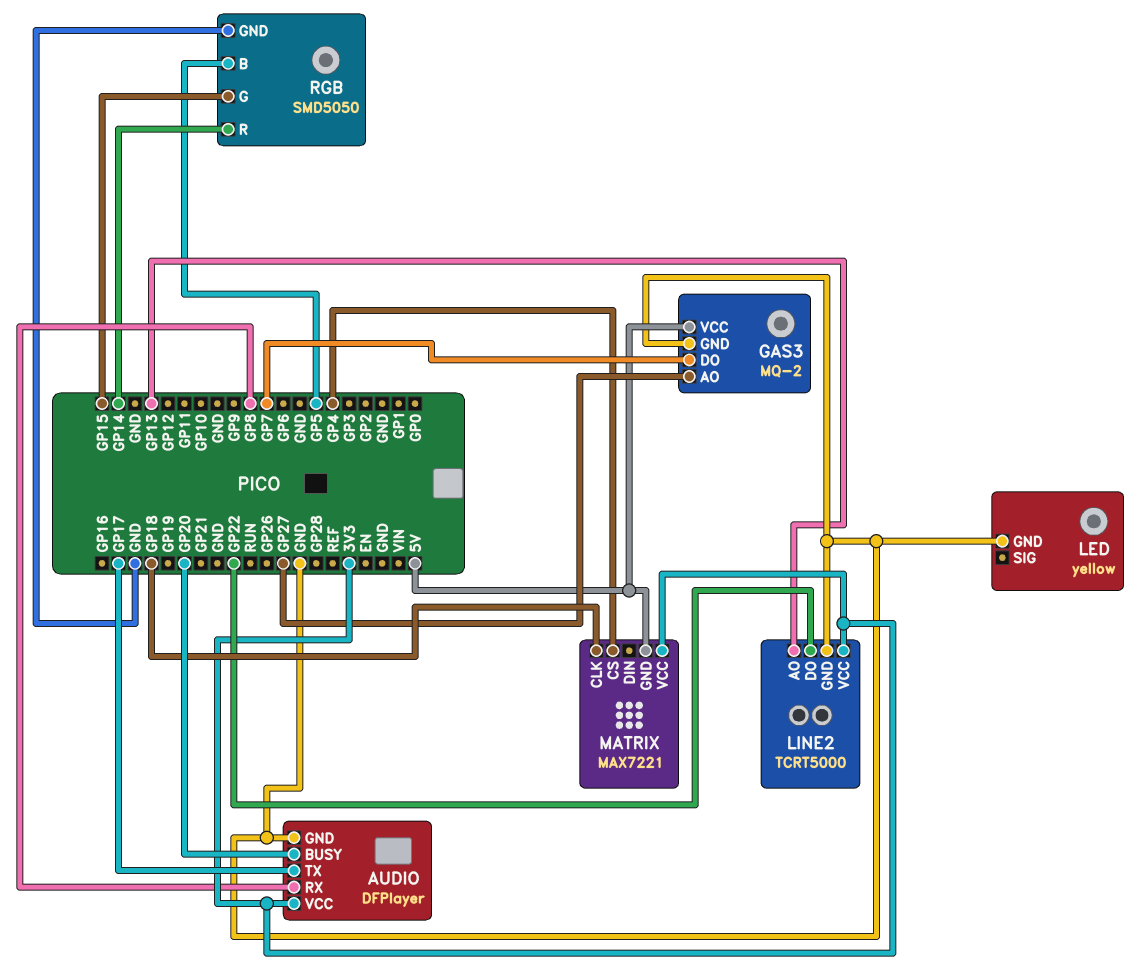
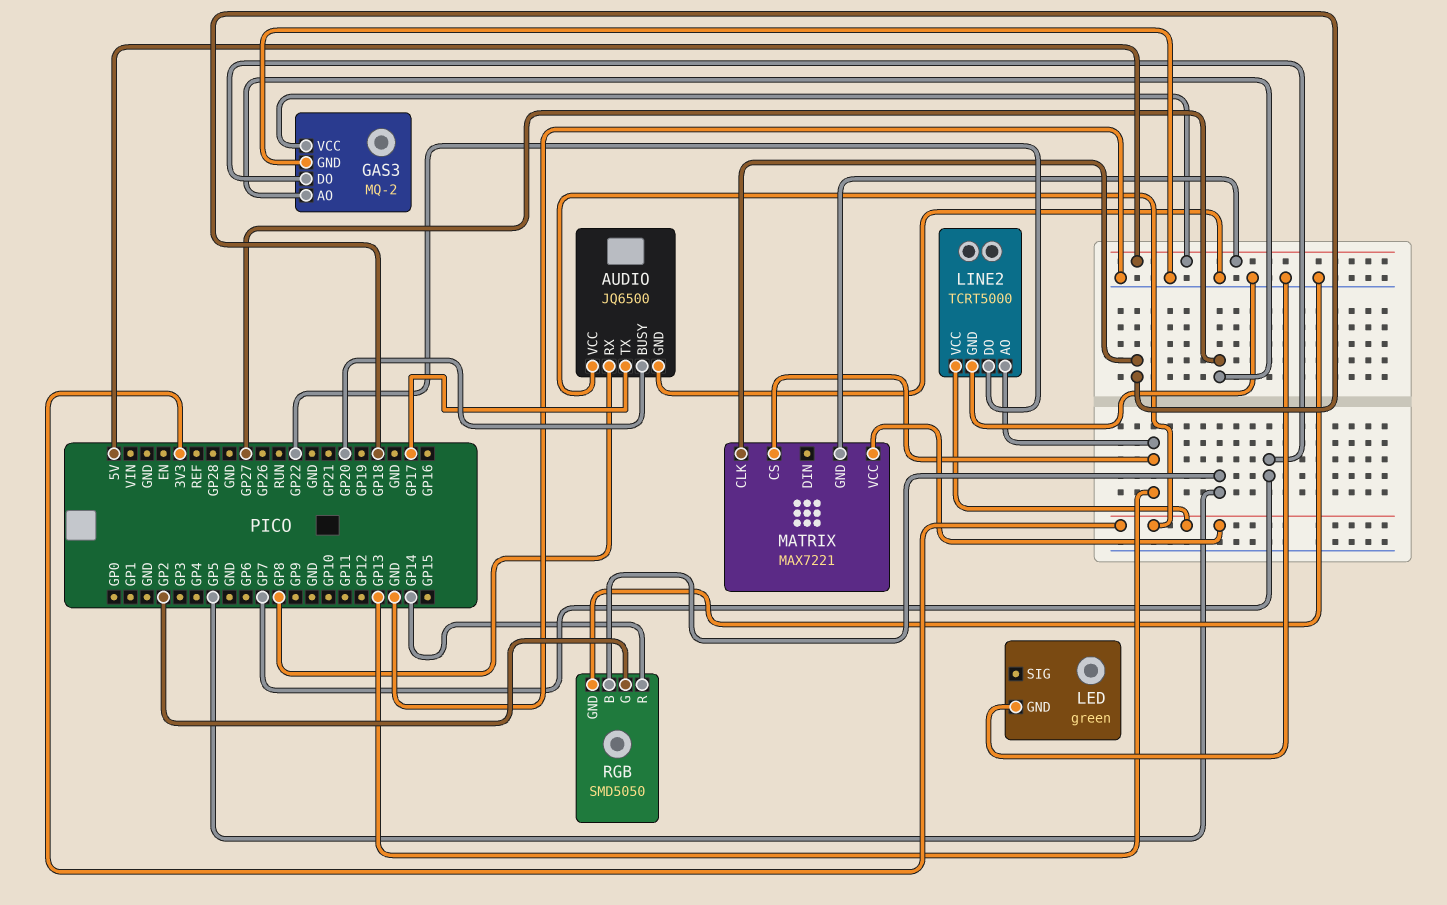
AUDIO: DFPlayer -> JQ6500
LED: yellow -> green
MATRIX pin CS: GP4 -> GP13
RGB pin G: GP15 -> GP2

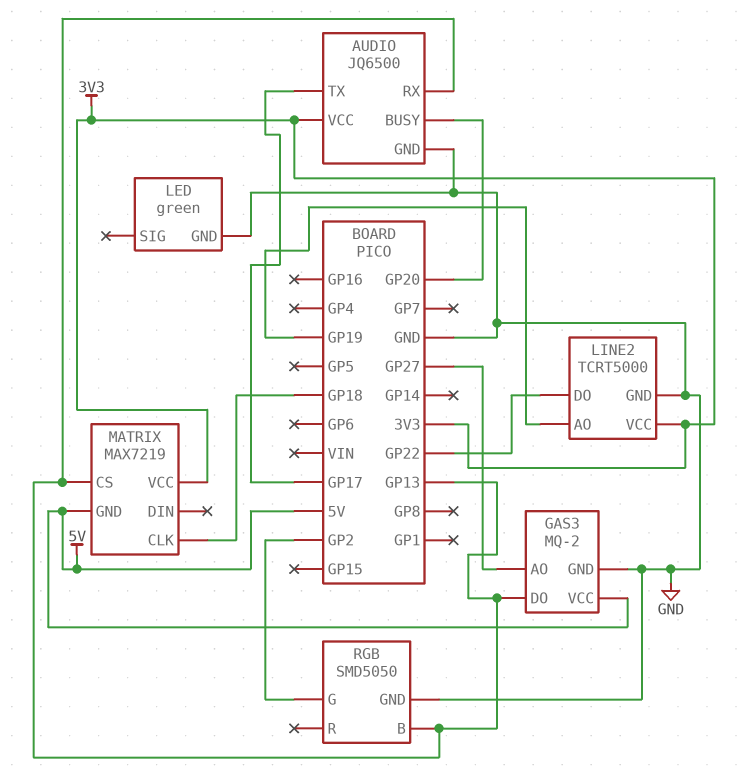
AUDIO pin RX: GP8 -> GP13
GAS3 pin DO: GP7 -> GP13
LINE2 pin AO: GP13 -> GP19
MATRIX: MAX7221 -> MAX7219
RGB pin B: GP5 -> GP13
RGB pin R: GP14 -> none

